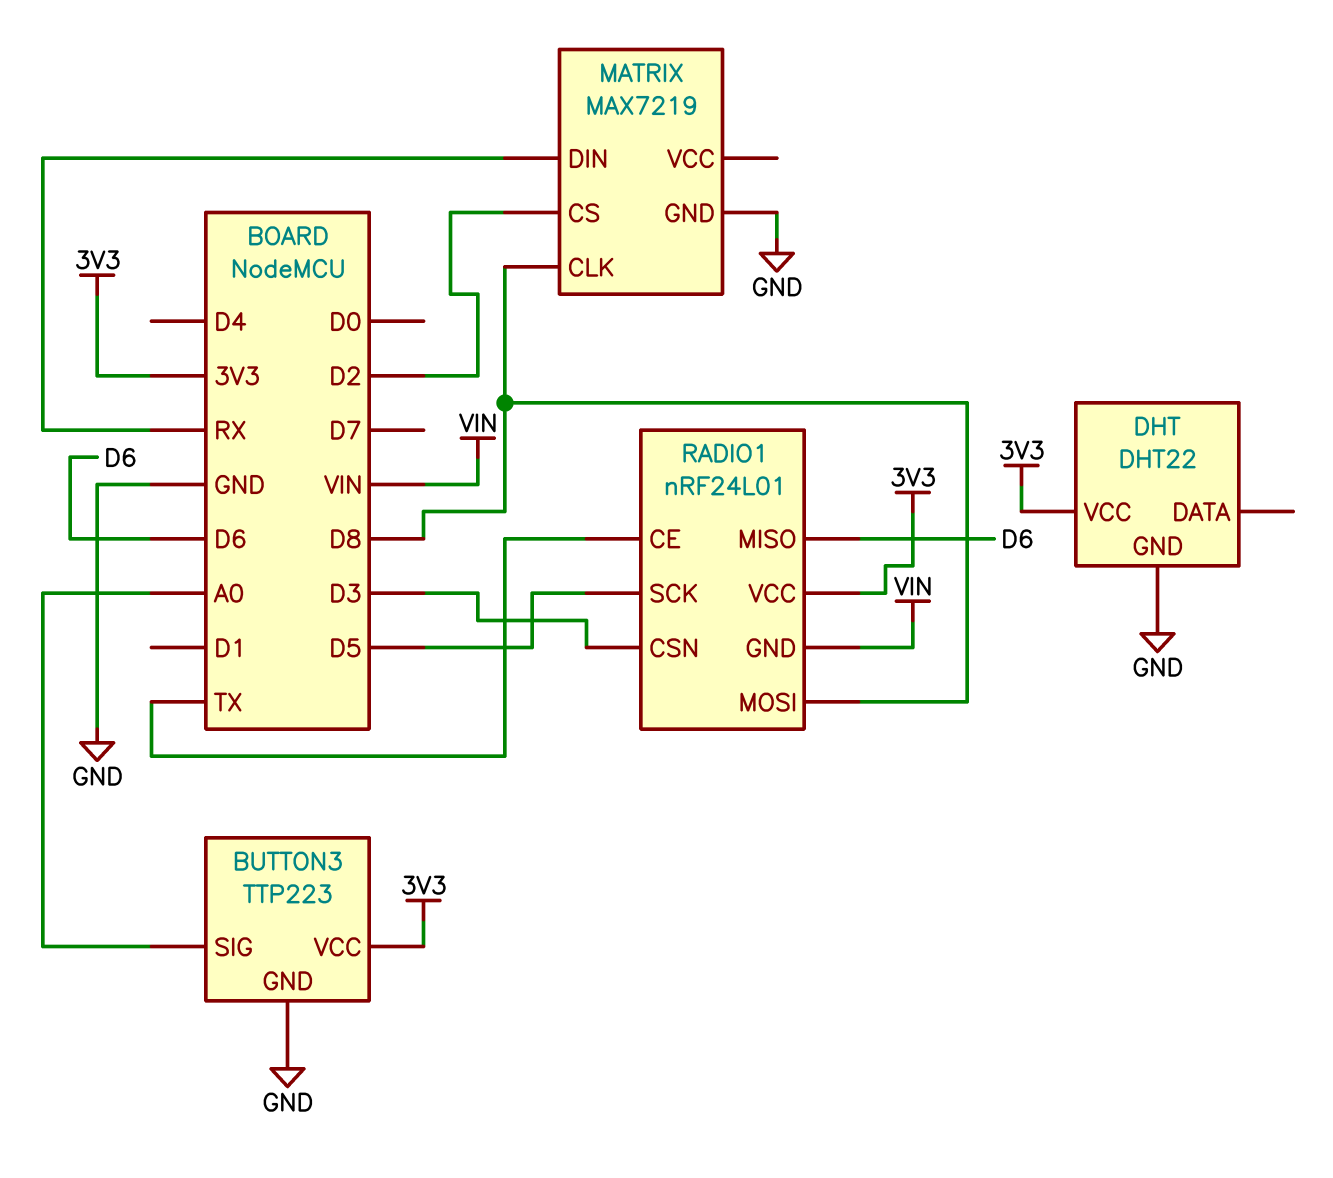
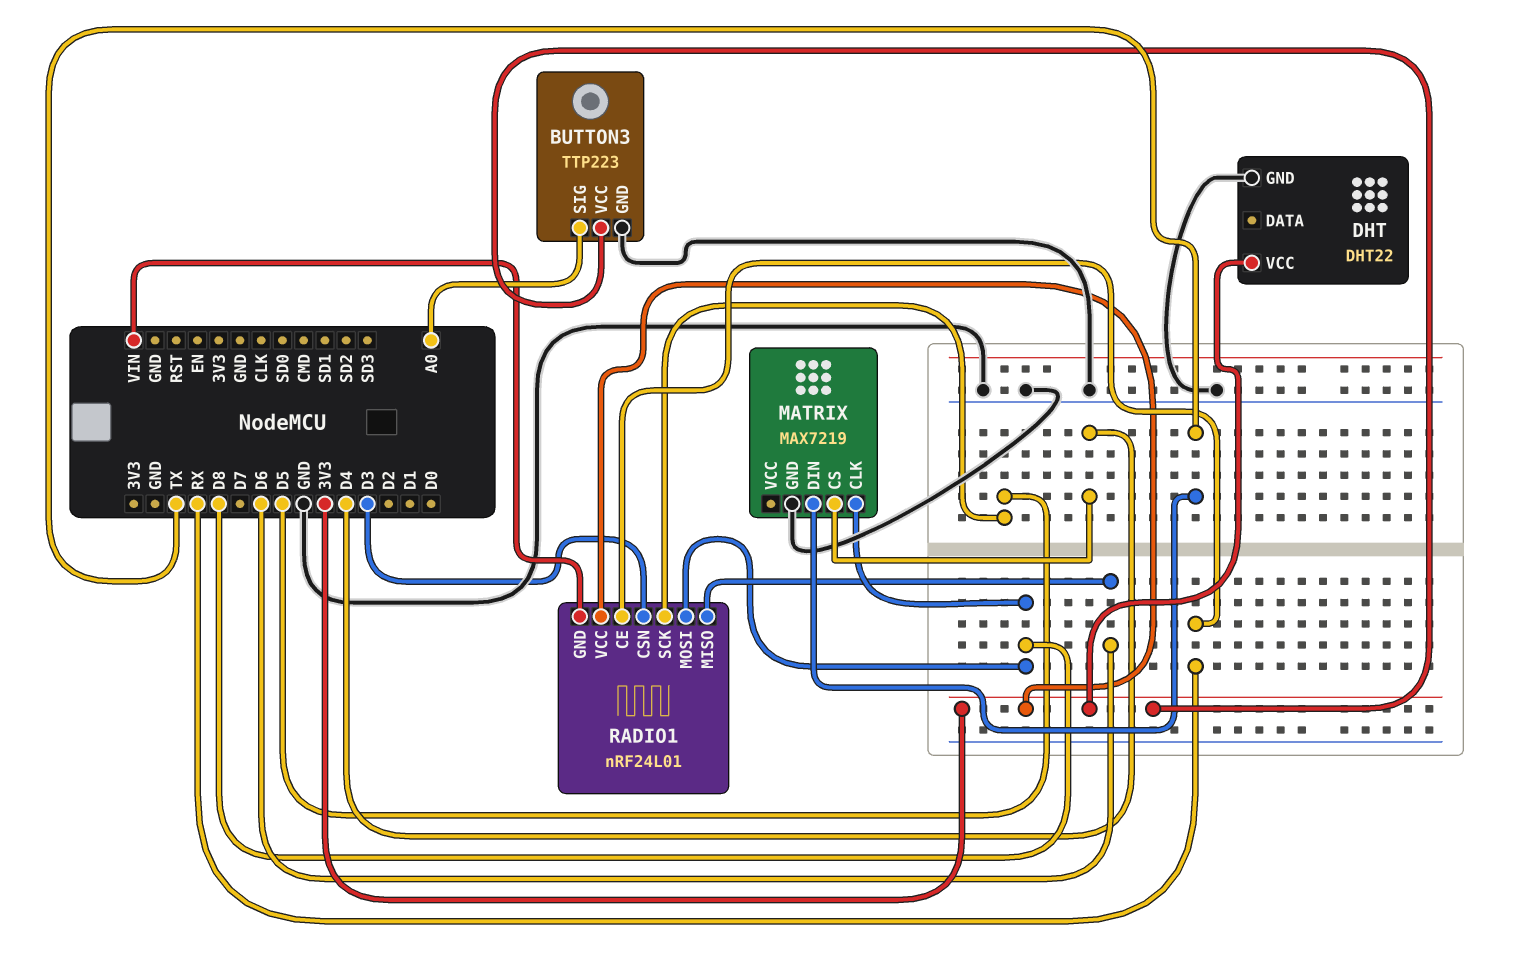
MATRIX pin CS: D2 -> D4
MATRIX pin DIN: RX -> TX
RADIO1 pin CE: TX -> RX

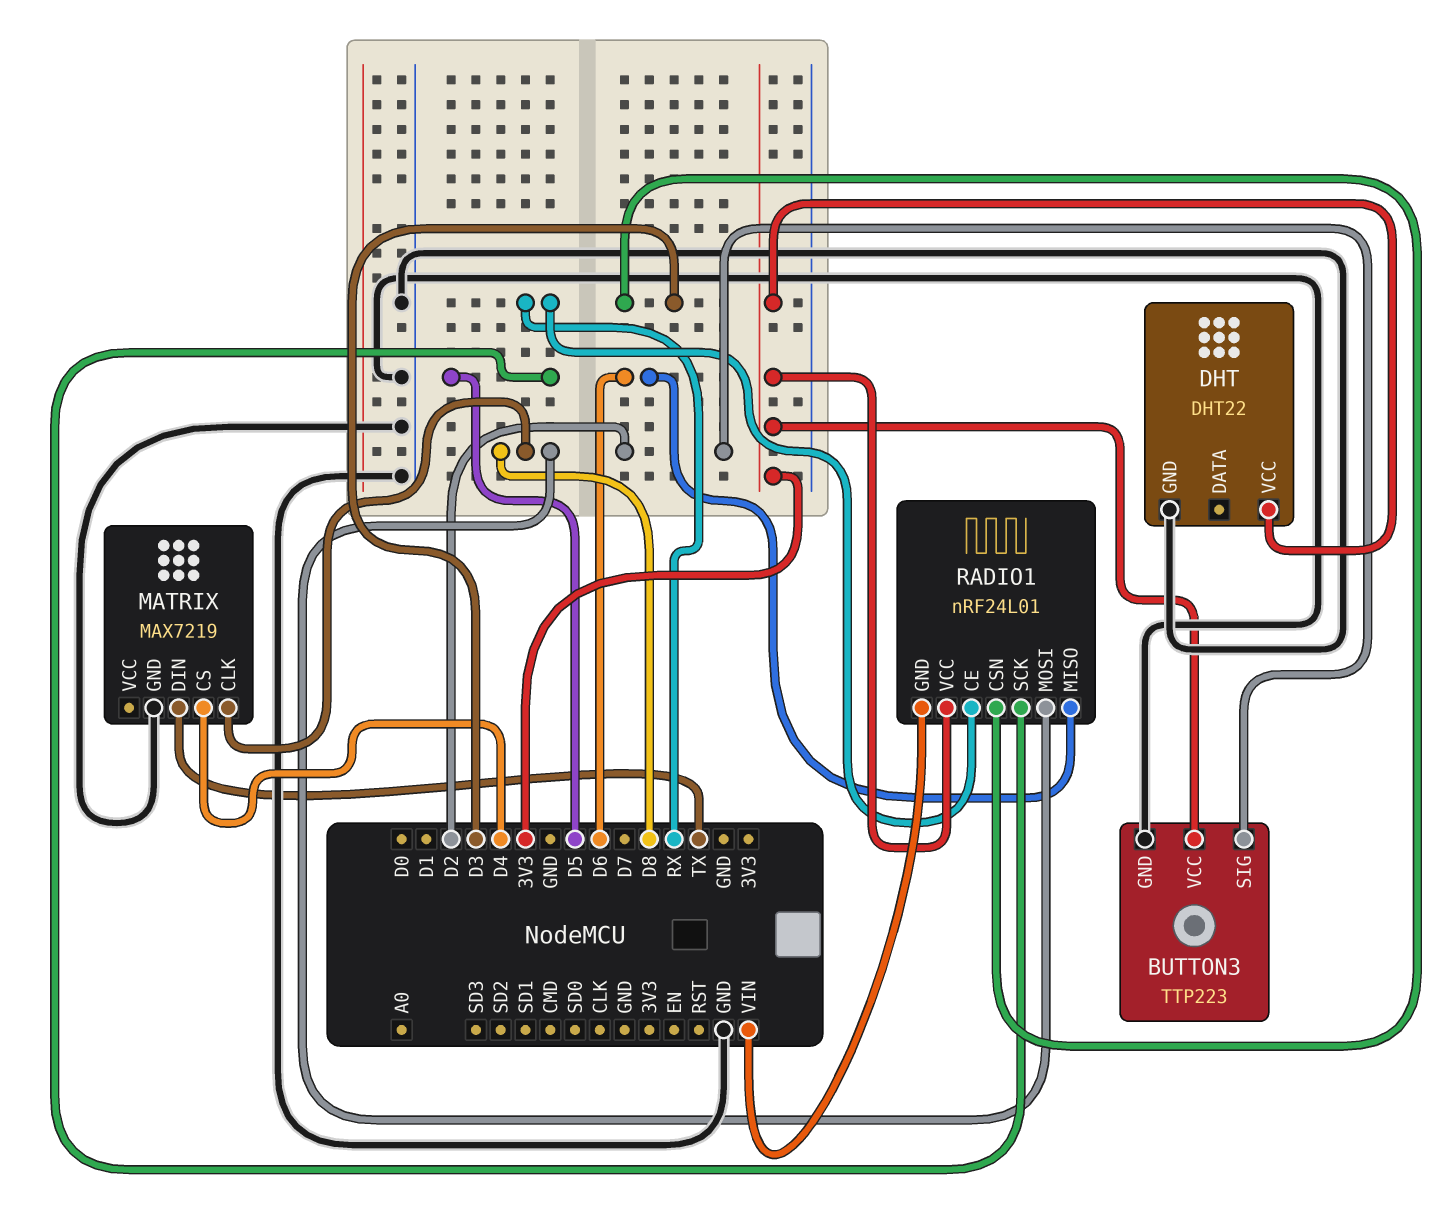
BUTTON3 pin SIG: A0 -> D2

